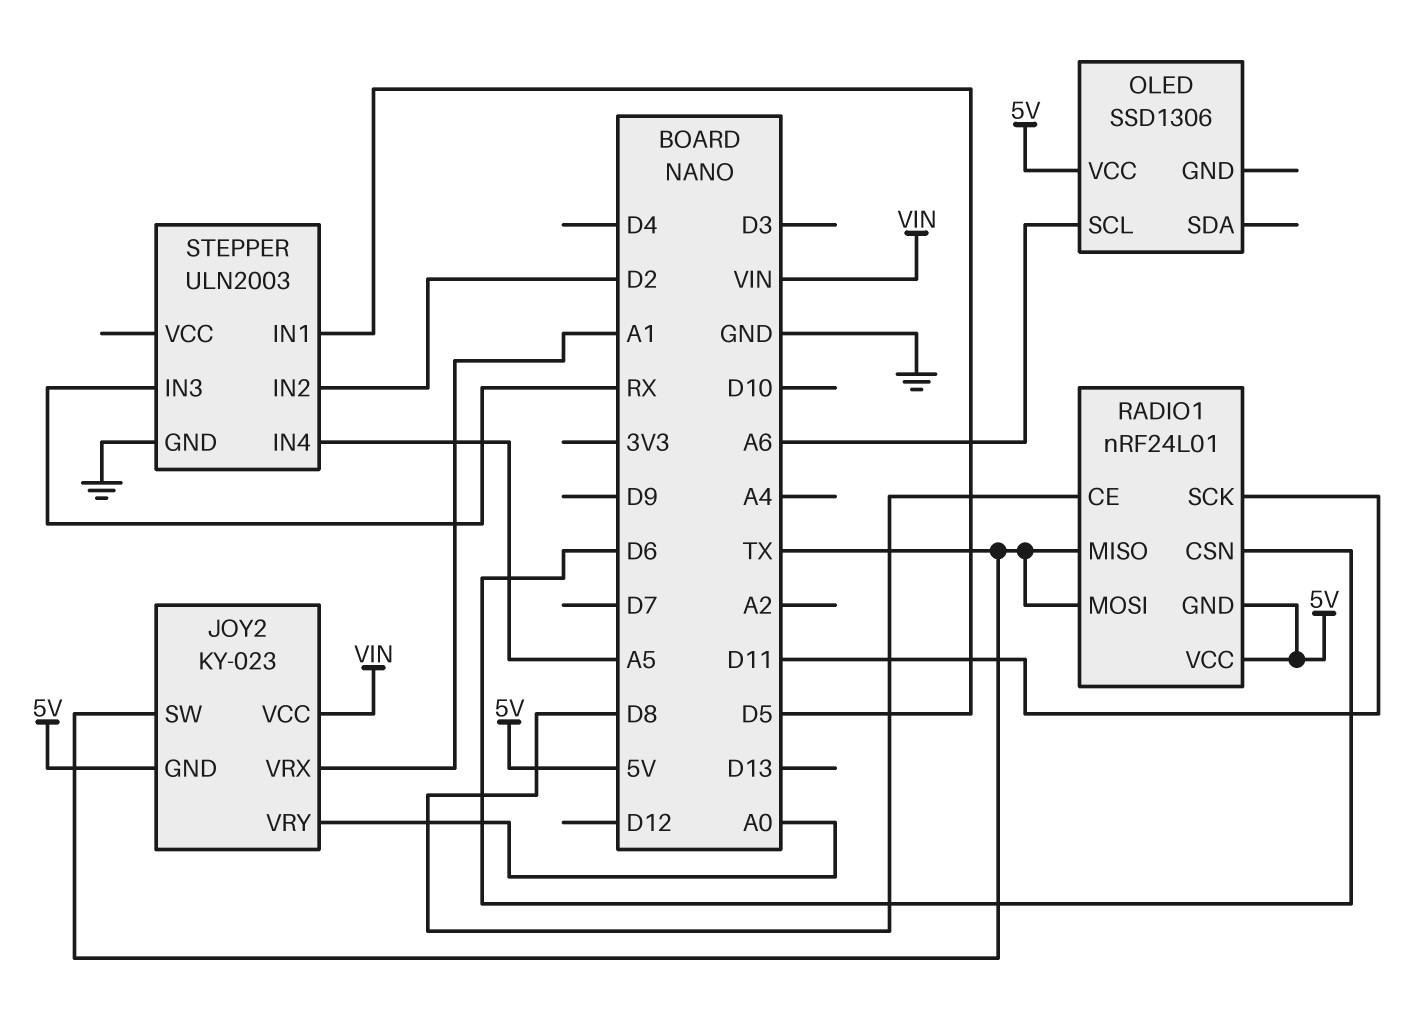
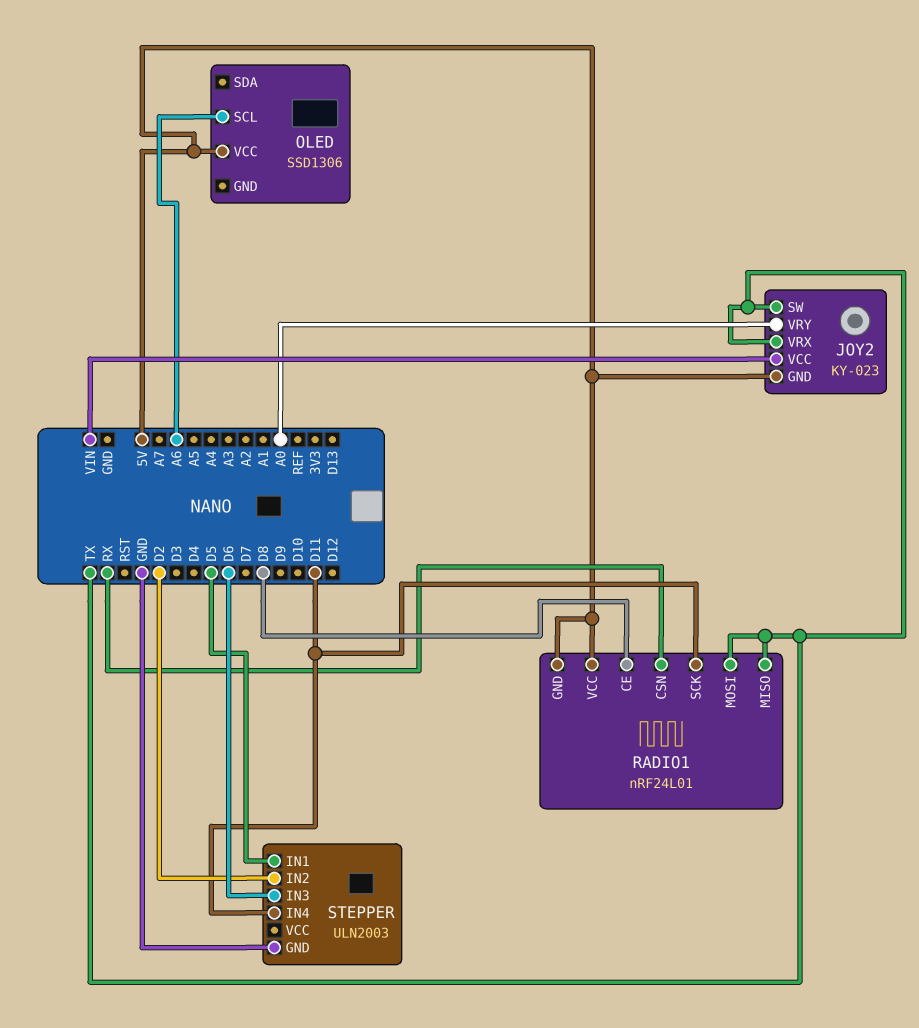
JOY2 pin VRX: A1 -> TX
RADIO1 pin CSN: D6 -> RX
STEPPER pin IN3: RX -> D6
STEPPER pin IN4: A5 -> D11

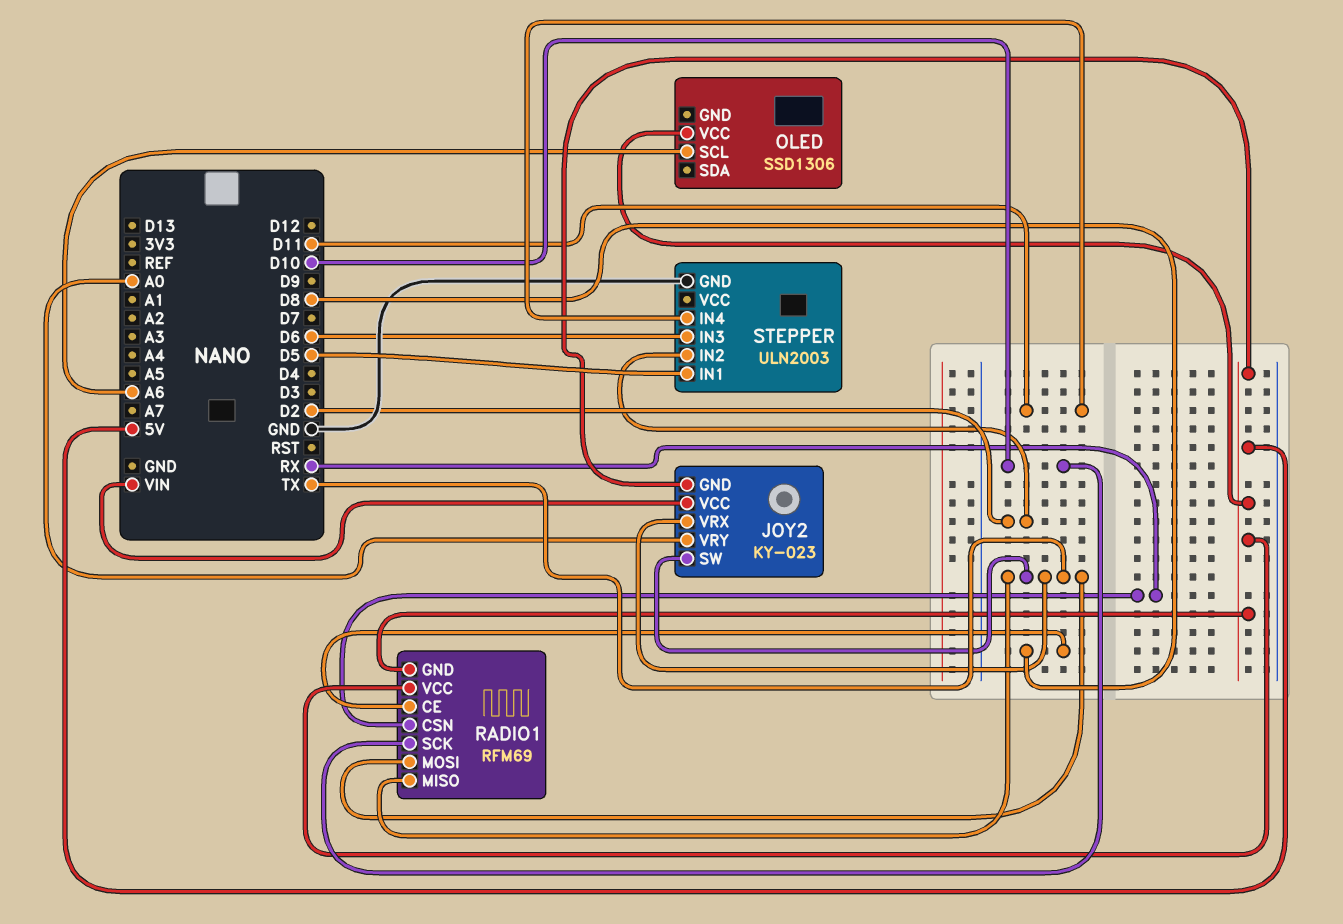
RADIO1: nRF24L01 -> RFM69
RADIO1 pin SCK: D11 -> D10

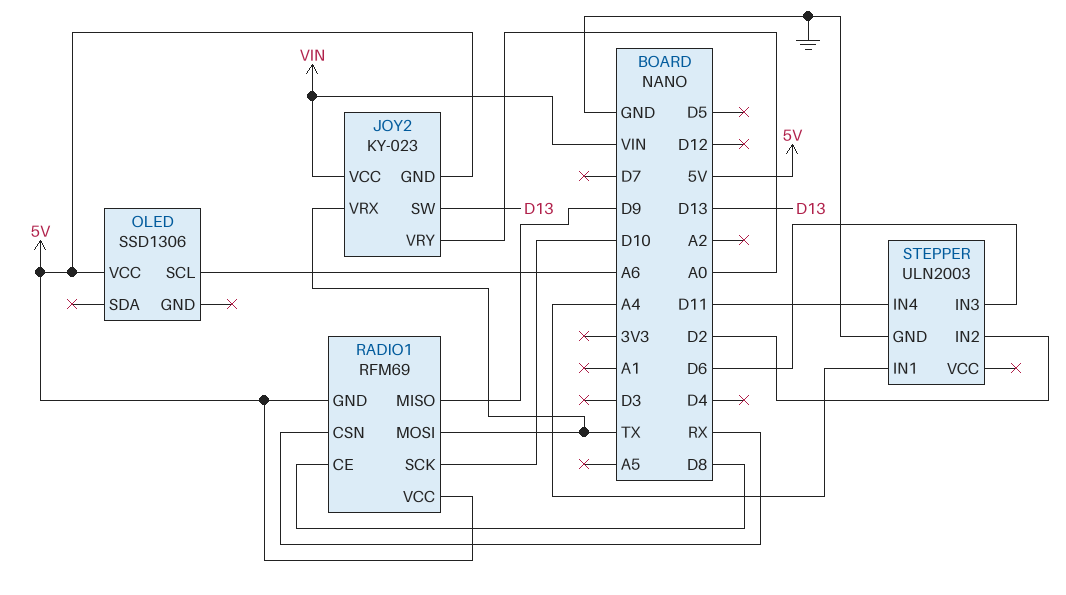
JOY2 pin SW: TX -> D13
RADIO1 pin MISO: TX -> D9
STEPPER pin IN1: D5 -> A4

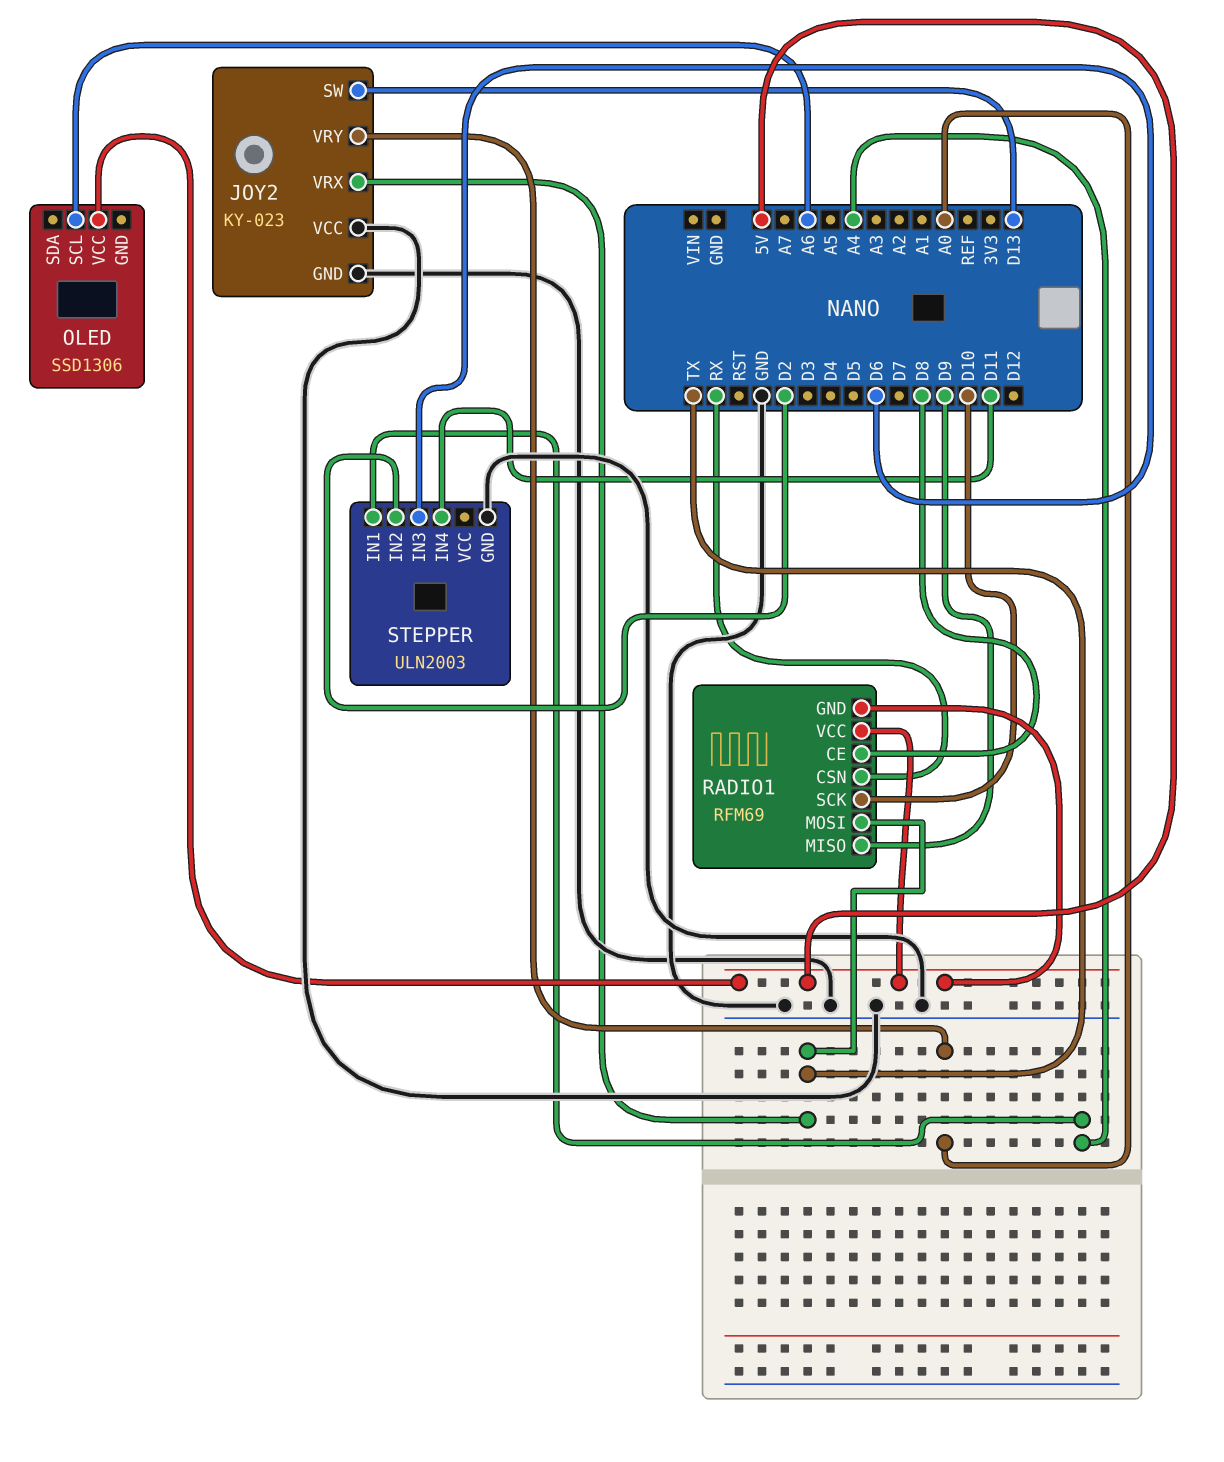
JOY2 pin GND: 5V -> GND
JOY2 pin VCC: VIN -> GND

